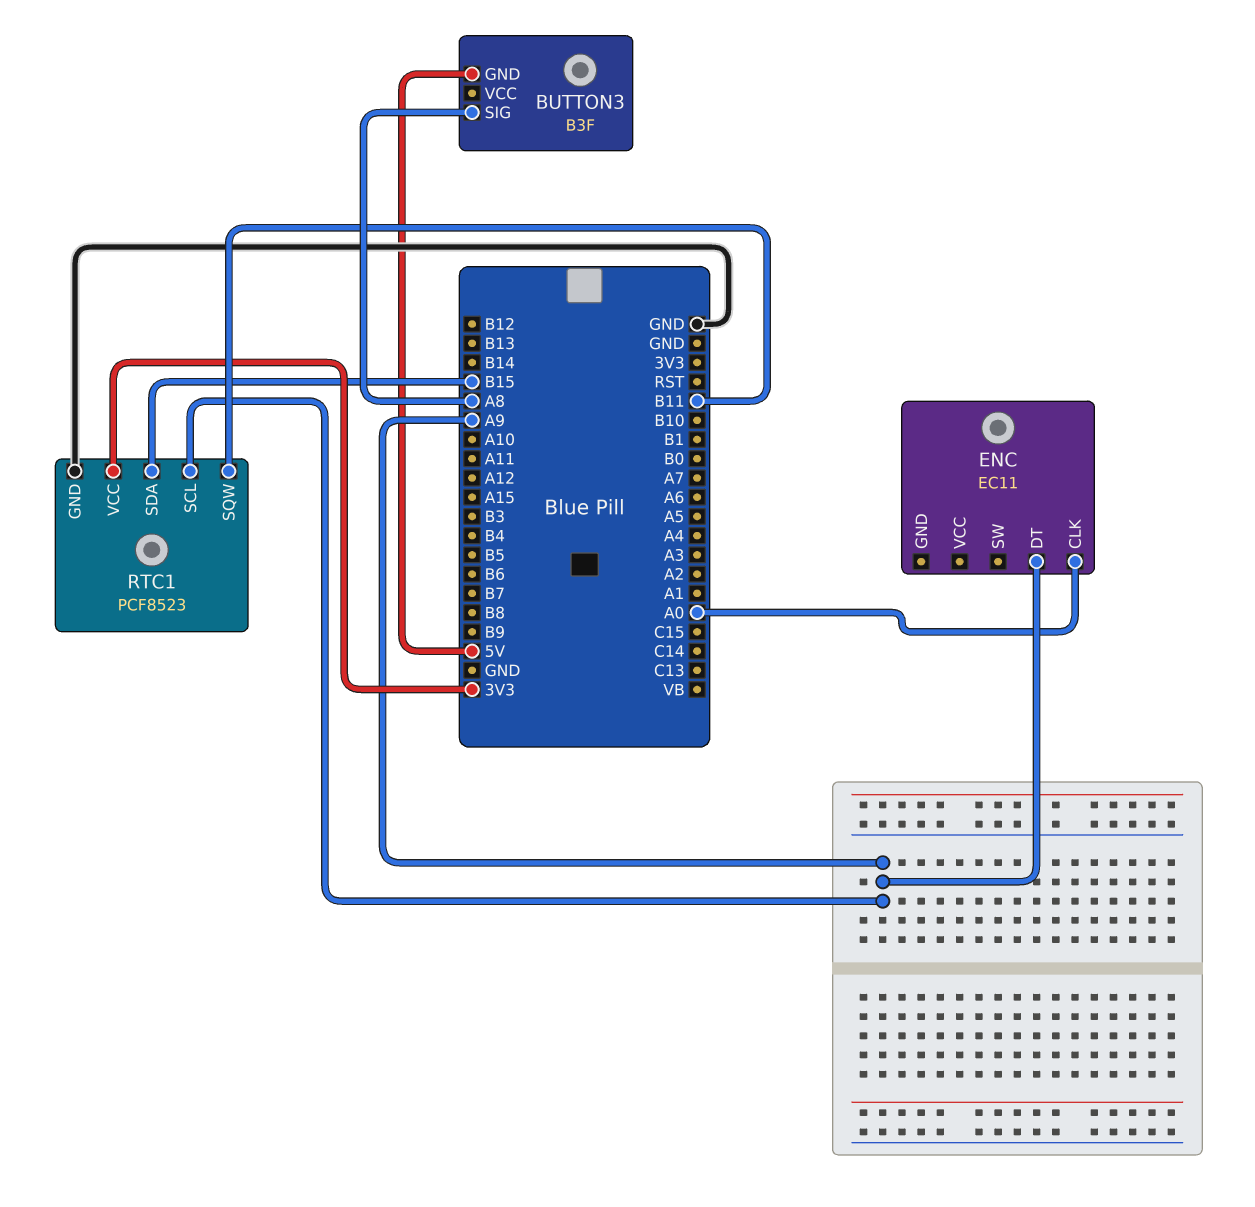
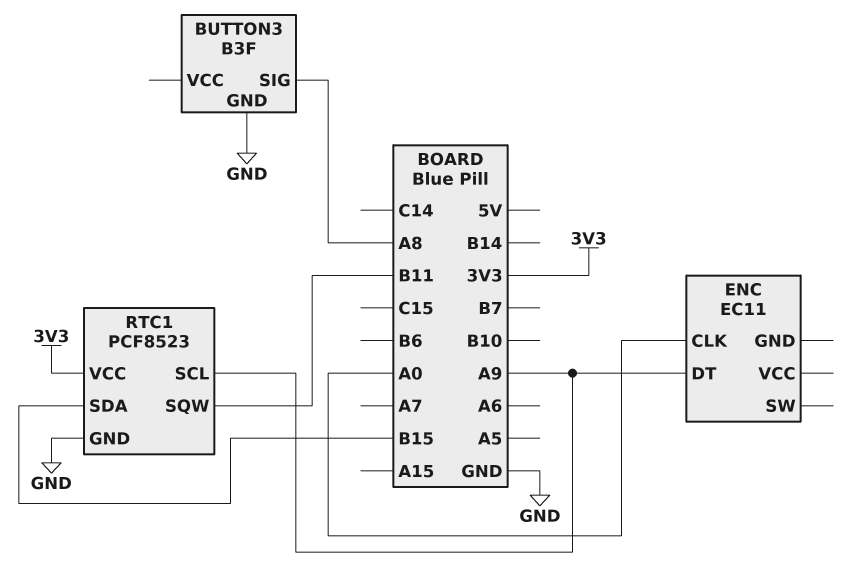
BUTTON3 pin GND: 5V -> GND

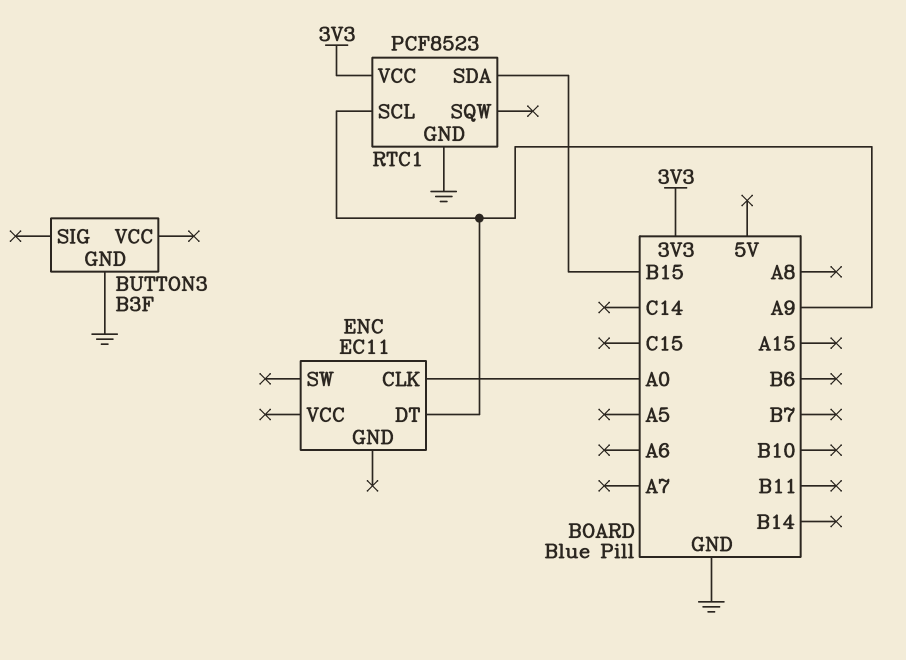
BUTTON3 pin SIG: A8 -> none
RTC1 pin SQW: B11 -> none

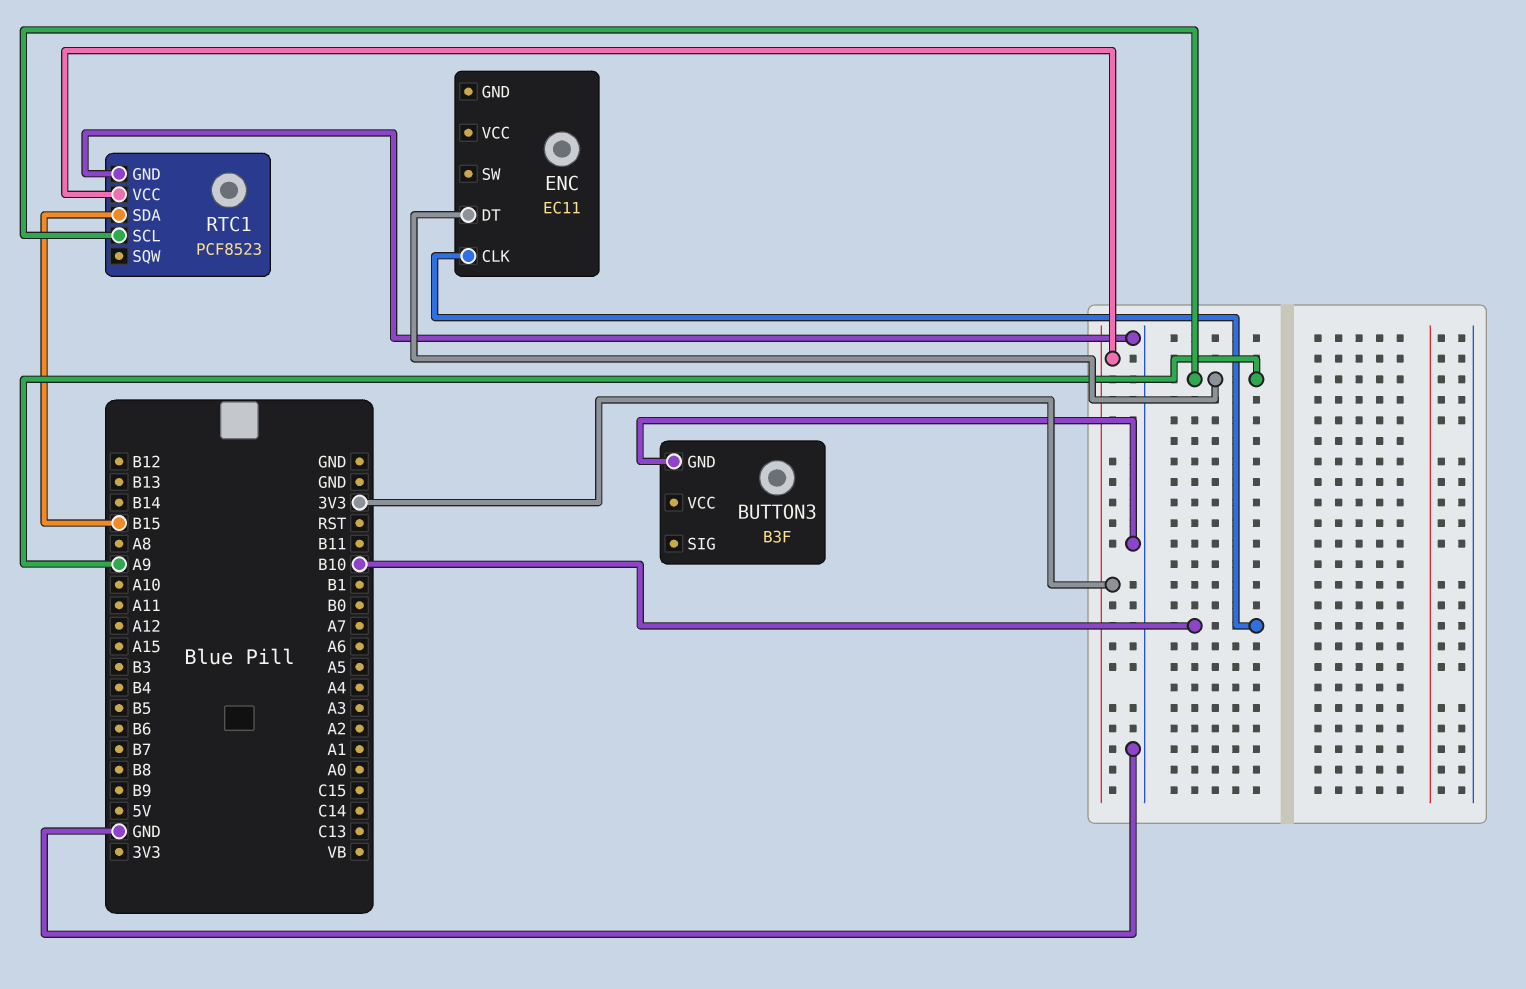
ENC pin CLK: A0 -> B10

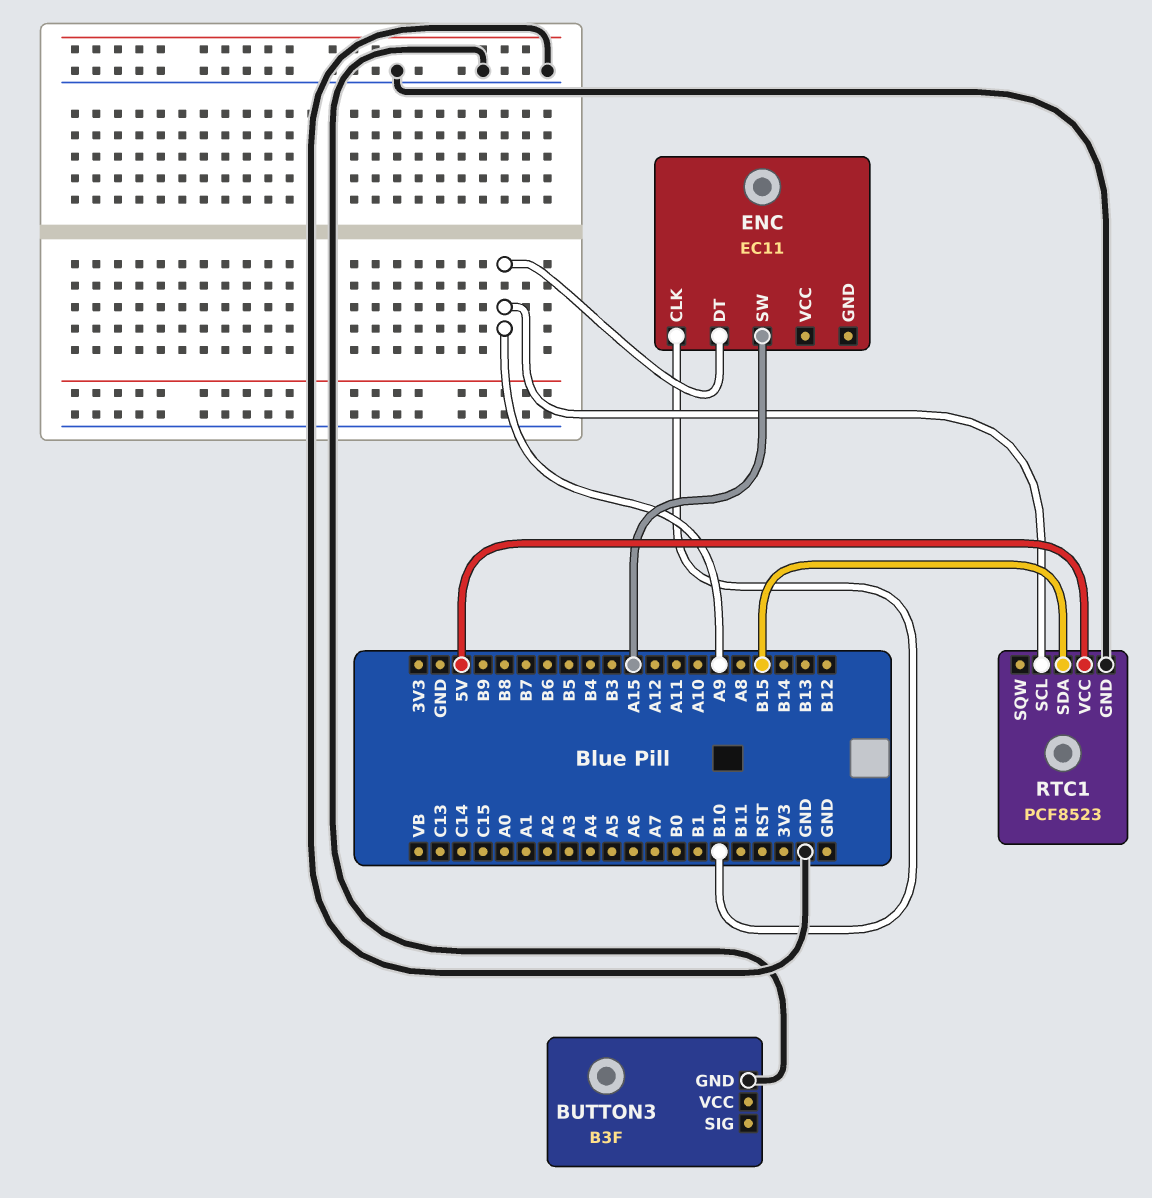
ENC pin SW: none -> A15
RTC1 pin VCC: 3V3 -> 5V

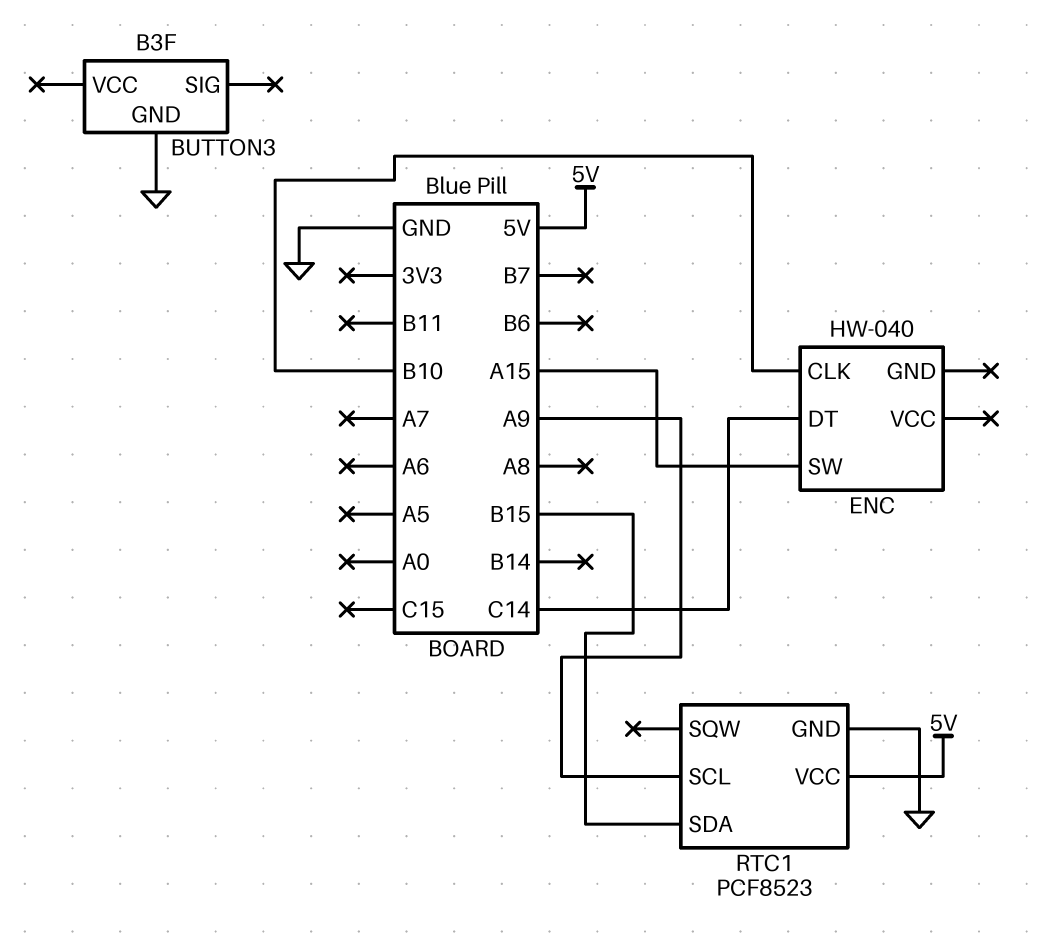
ENC: EC11 -> HW-040
ENC pin DT: A9 -> C14

